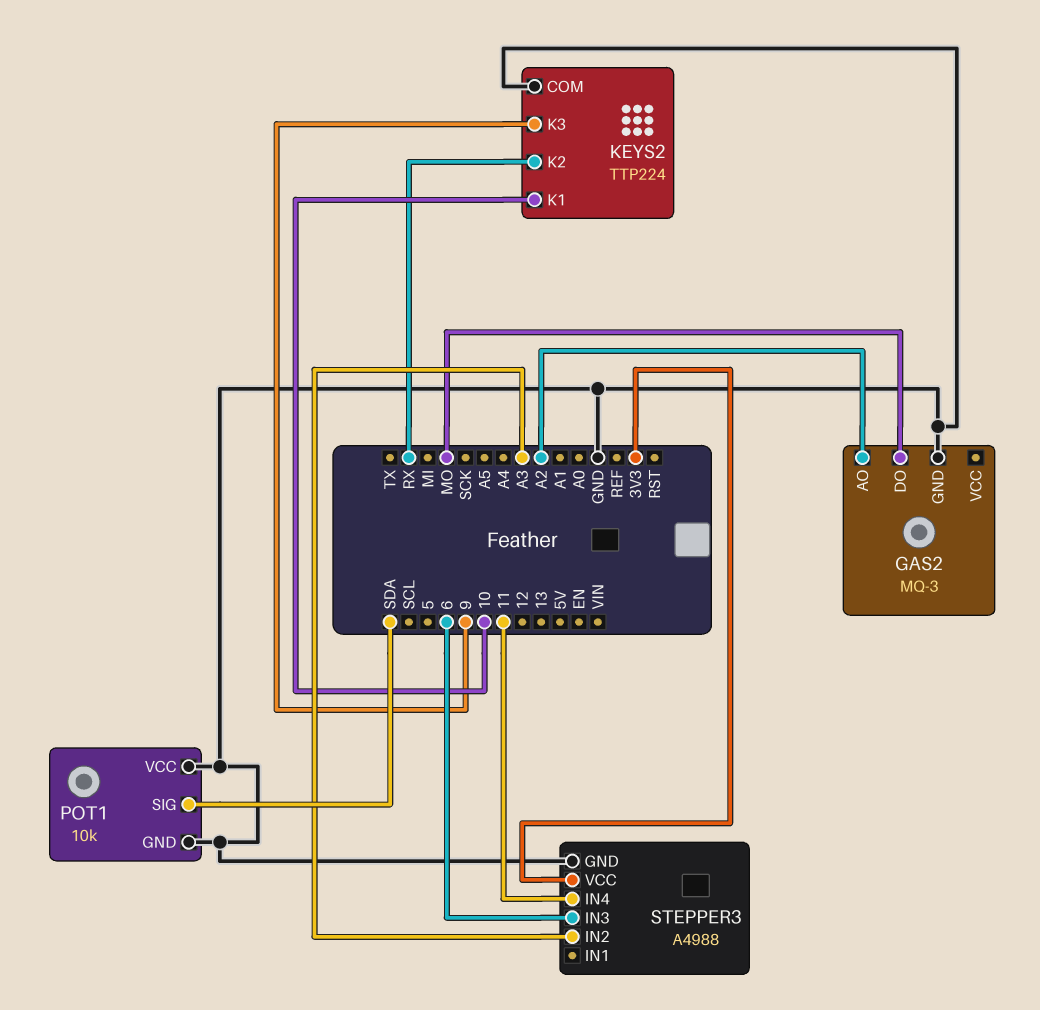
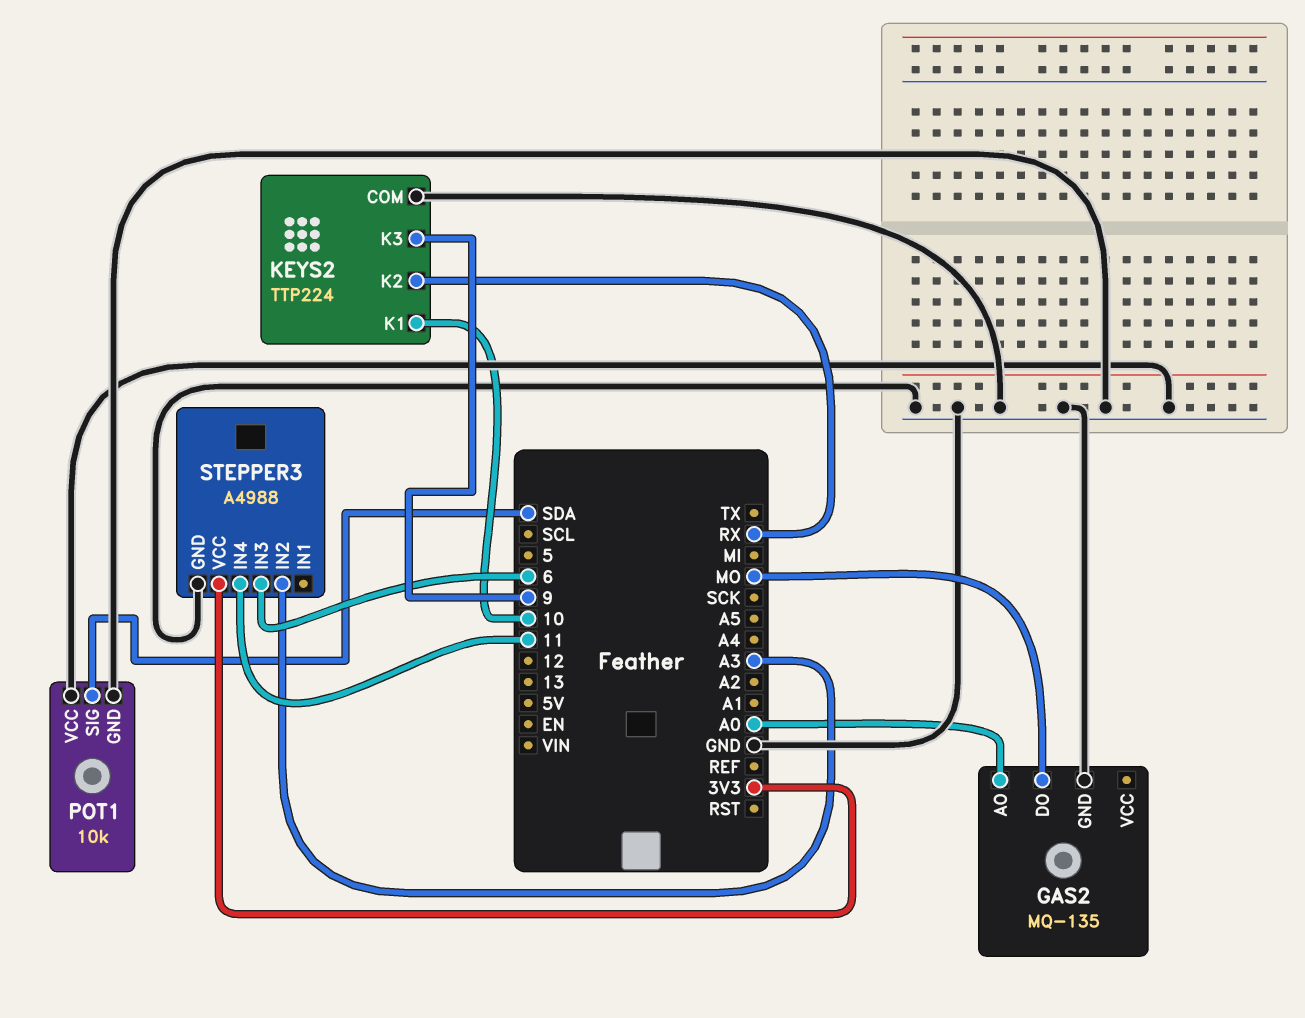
GAS2: MQ-3 -> MQ-135
GAS2 pin AO: A2 -> A0

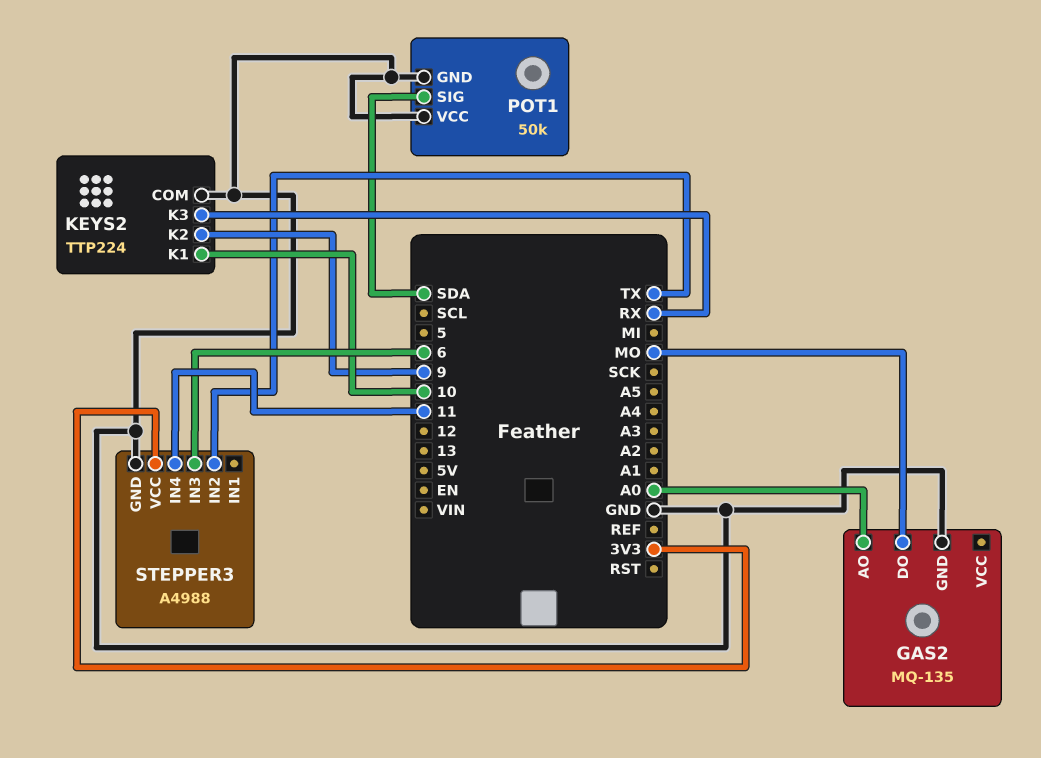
KEYS2 pin K2: RX -> 9
KEYS2 pin K3: 9 -> RX
POT1: 10k -> 50k
STEPPER3 pin IN2: A3 -> TX

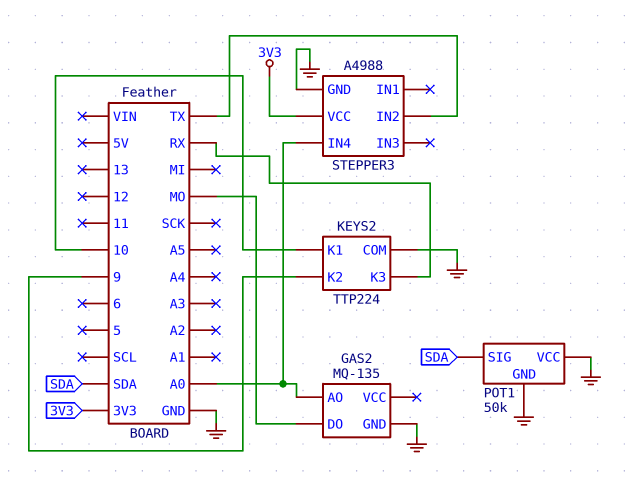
STEPPER3 pin IN3: 6 -> none
STEPPER3 pin IN4: 11 -> A0

